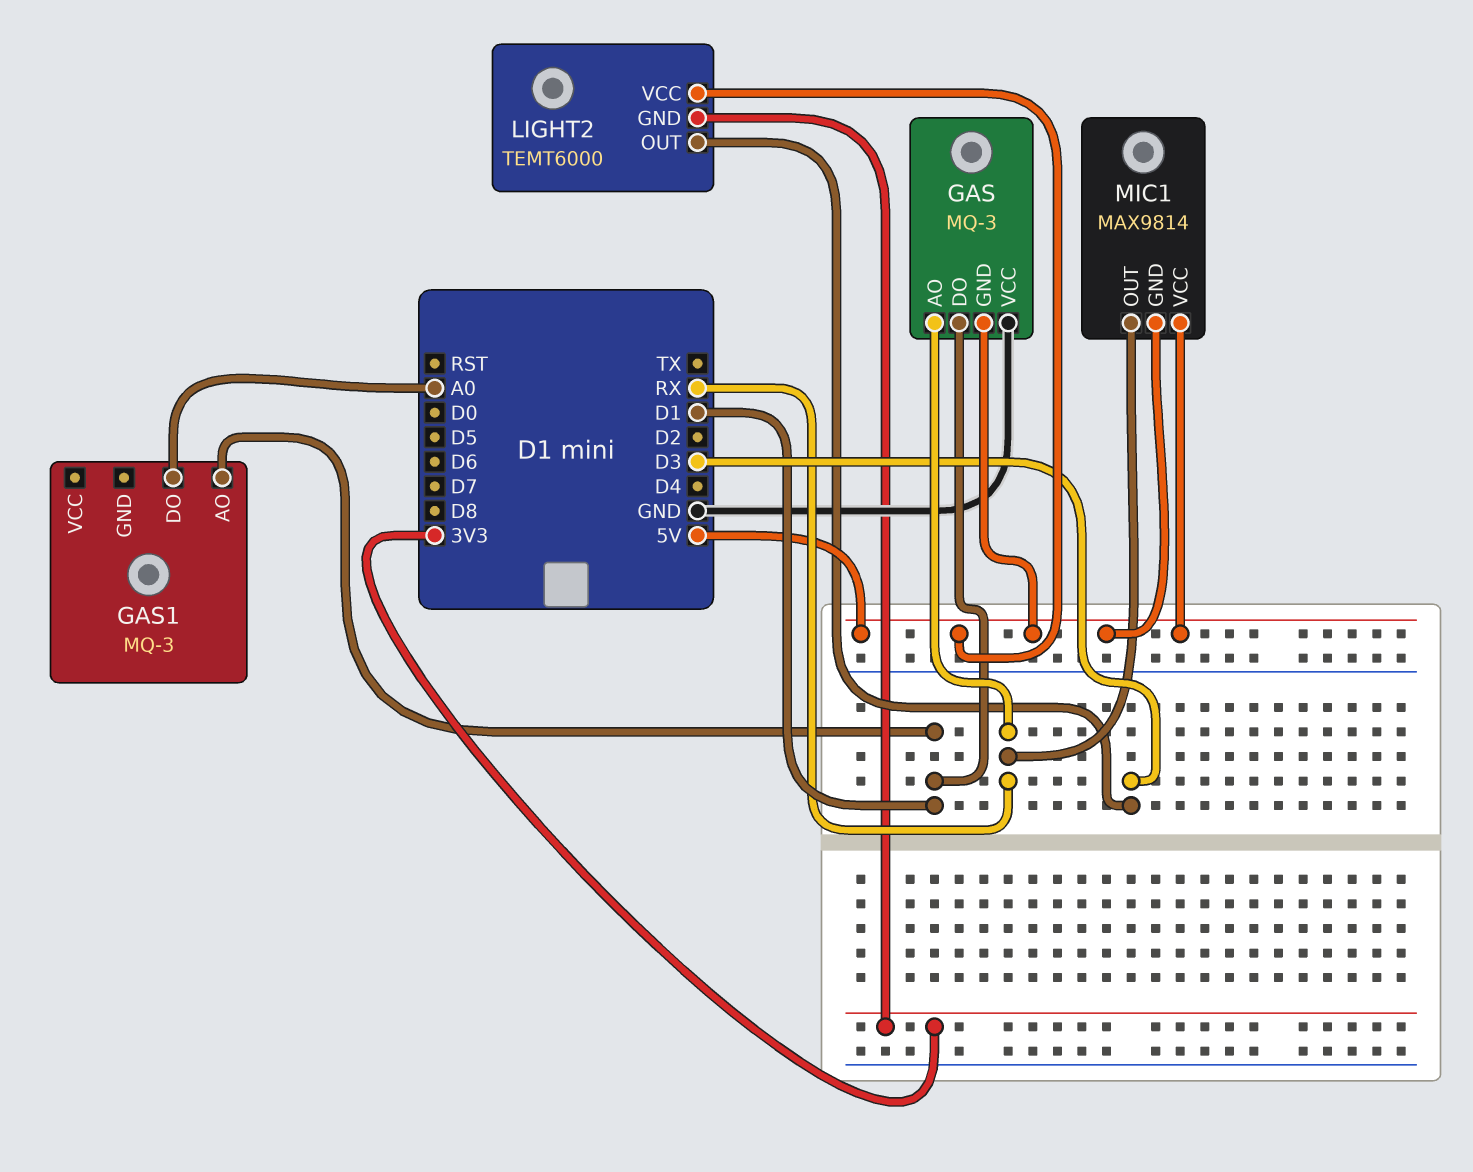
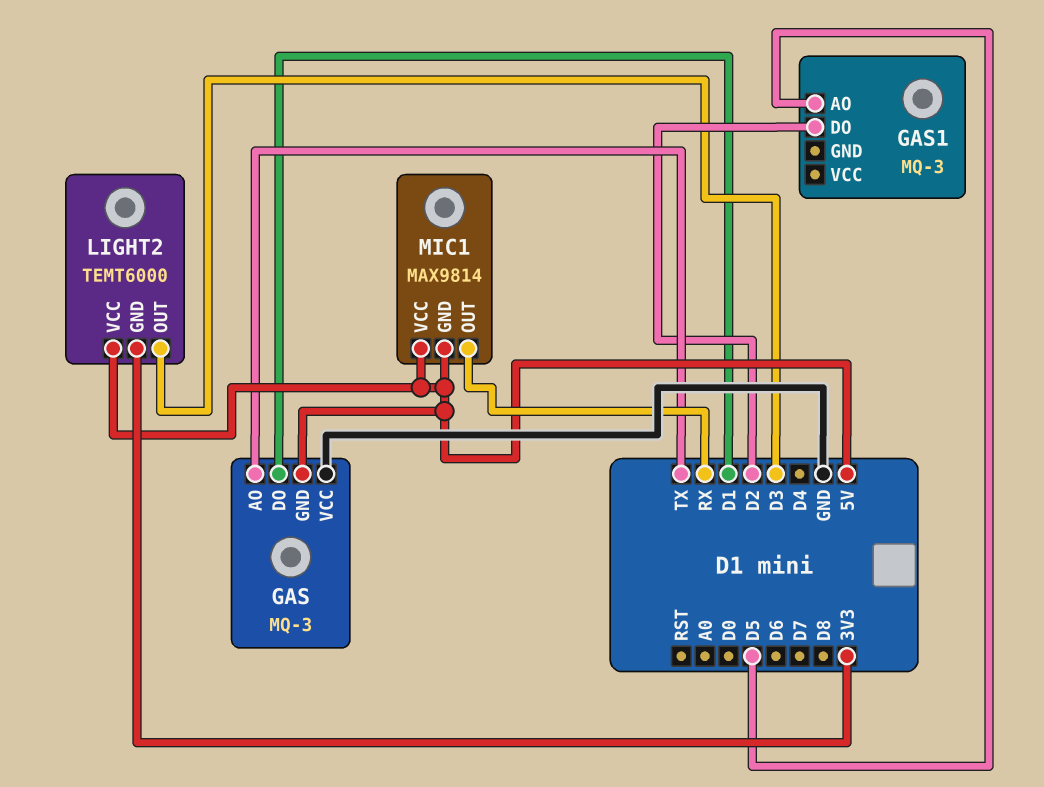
GAS pin AO: RX -> TX
GAS1 pin AO: D1 -> D5
GAS1 pin DO: A0 -> D2

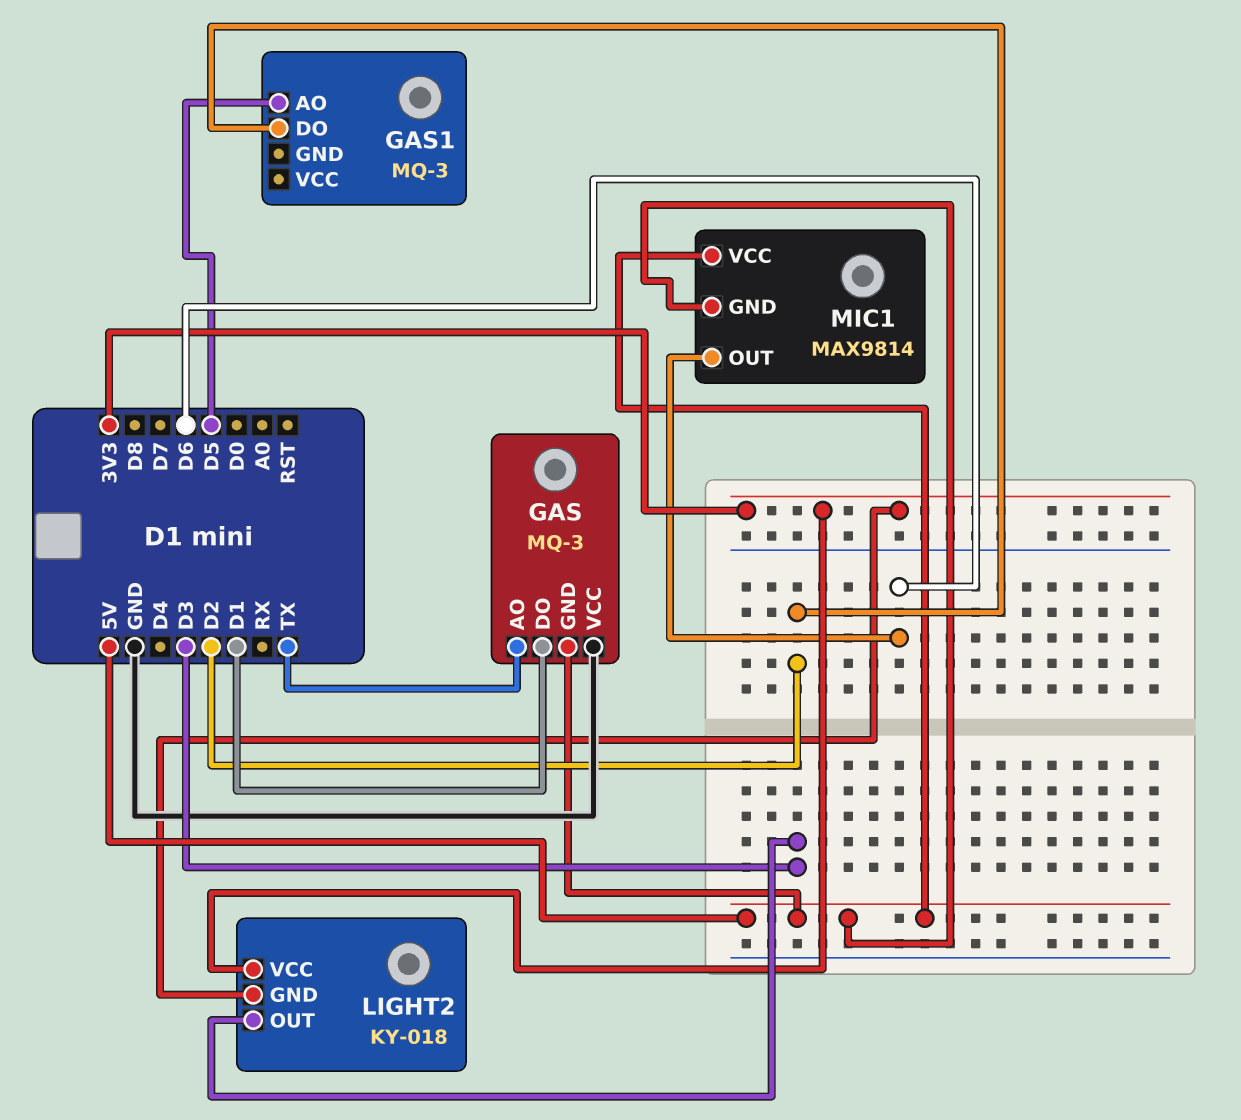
LIGHT2: TEMT6000 -> KY-018
LIGHT2 pin VCC: 5V -> 3V3
MIC1 pin OUT: RX -> D6

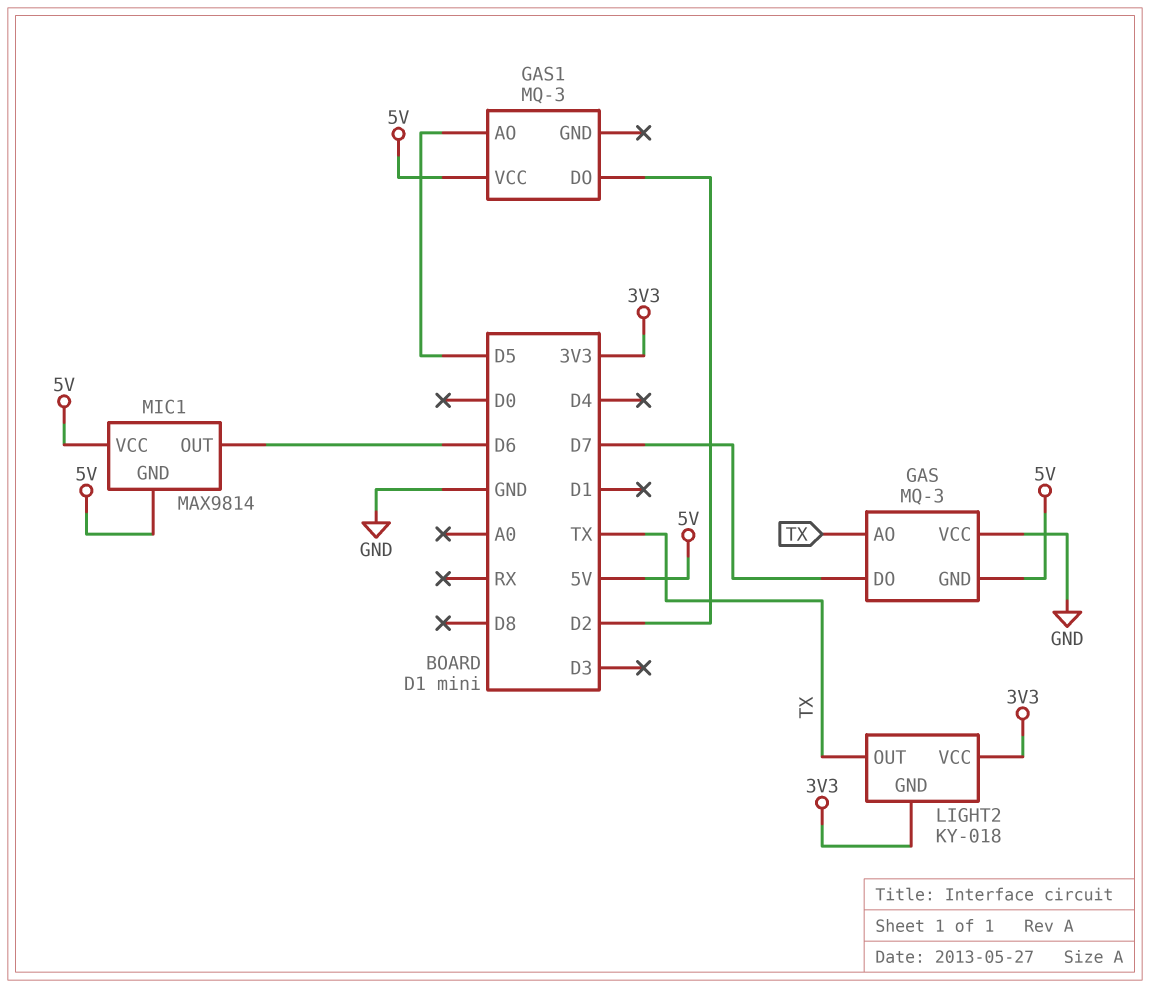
GAS pin DO: D1 -> D7
GAS1 pin VCC: none -> 5V
LIGHT2 pin OUT: D3 -> TX

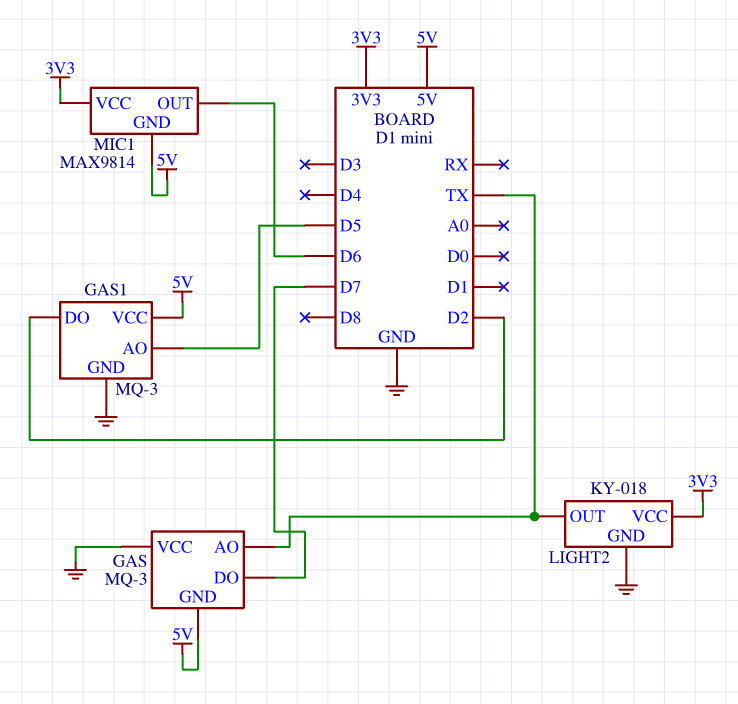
GAS1 pin GND: none -> GND
LIGHT2 pin GND: 3V3 -> GND
MIC1 pin VCC: 5V -> 3V3

